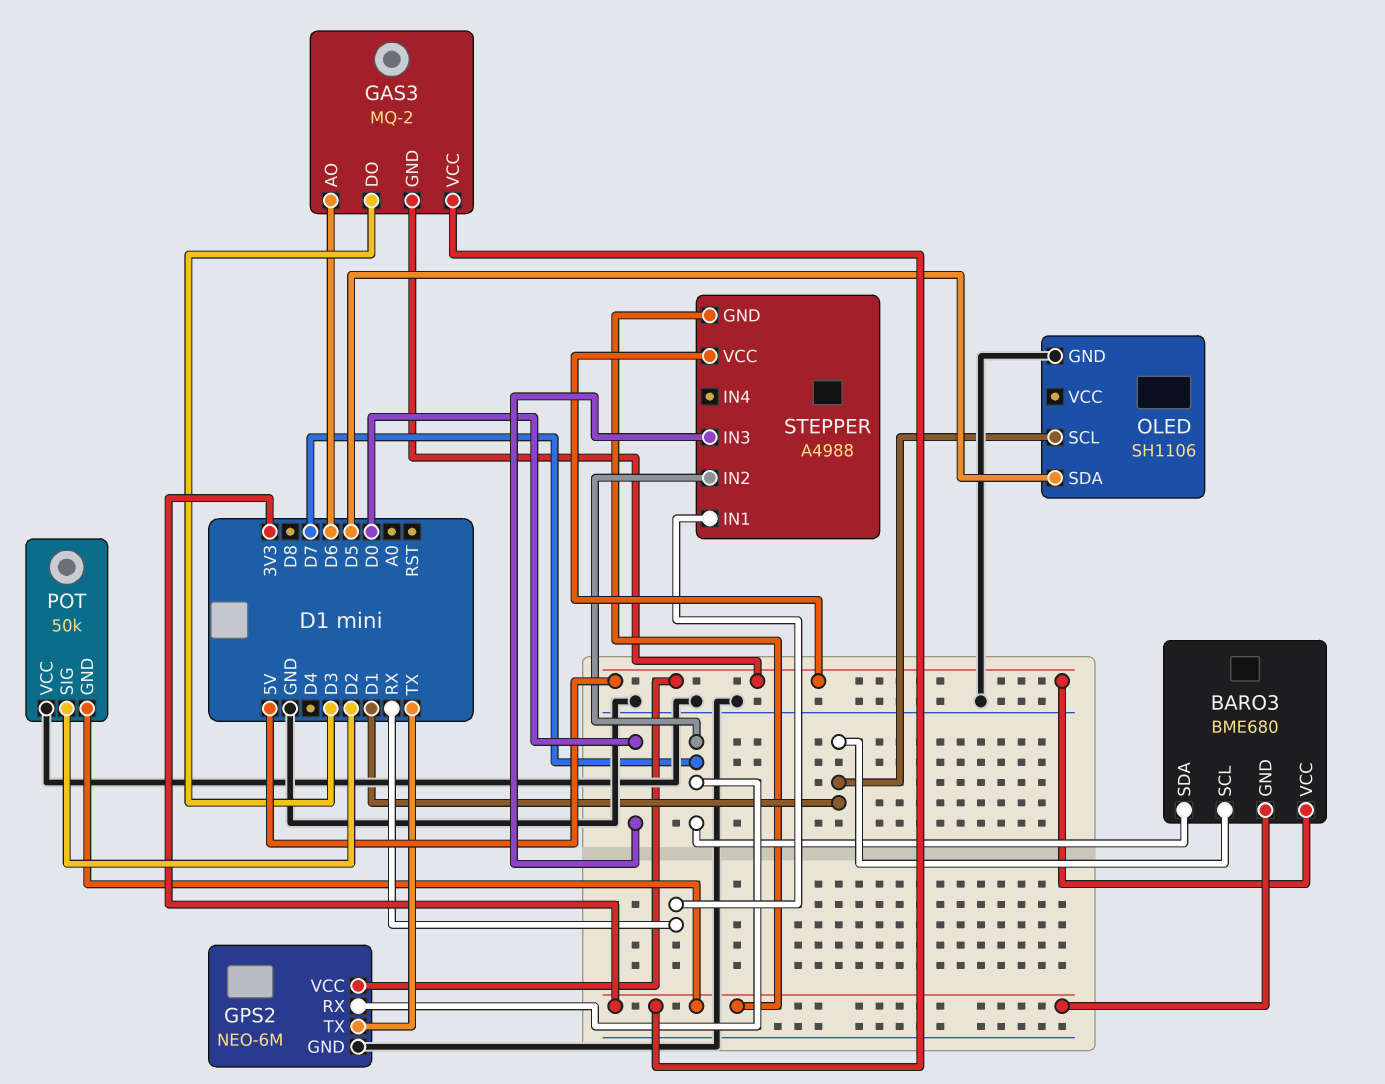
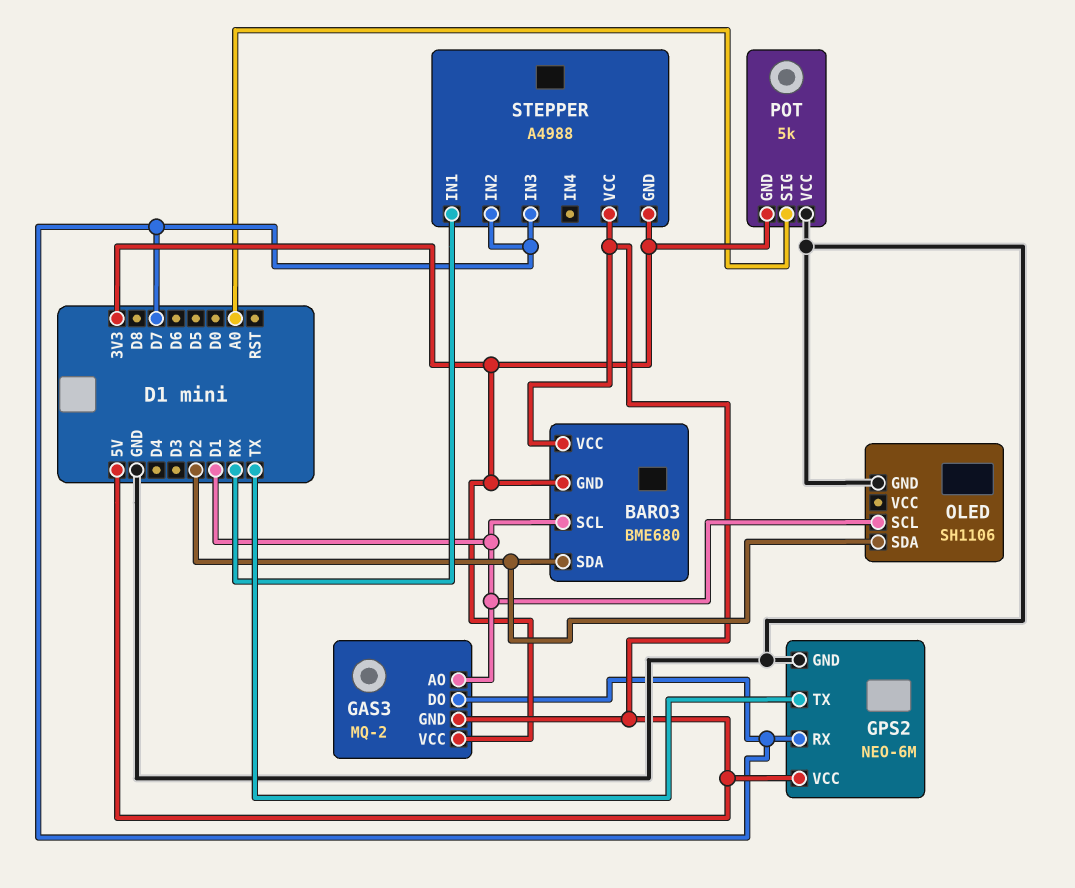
BARO3 pin SDA: D7 -> D2
GAS3 pin AO: D6 -> D1
GAS3 pin DO: D3 -> D7
OLED pin SDA: D5 -> D2
POT: 50k -> 5k
POT pin SIG: D2 -> A0
STEPPER pin IN3: D0 -> D7

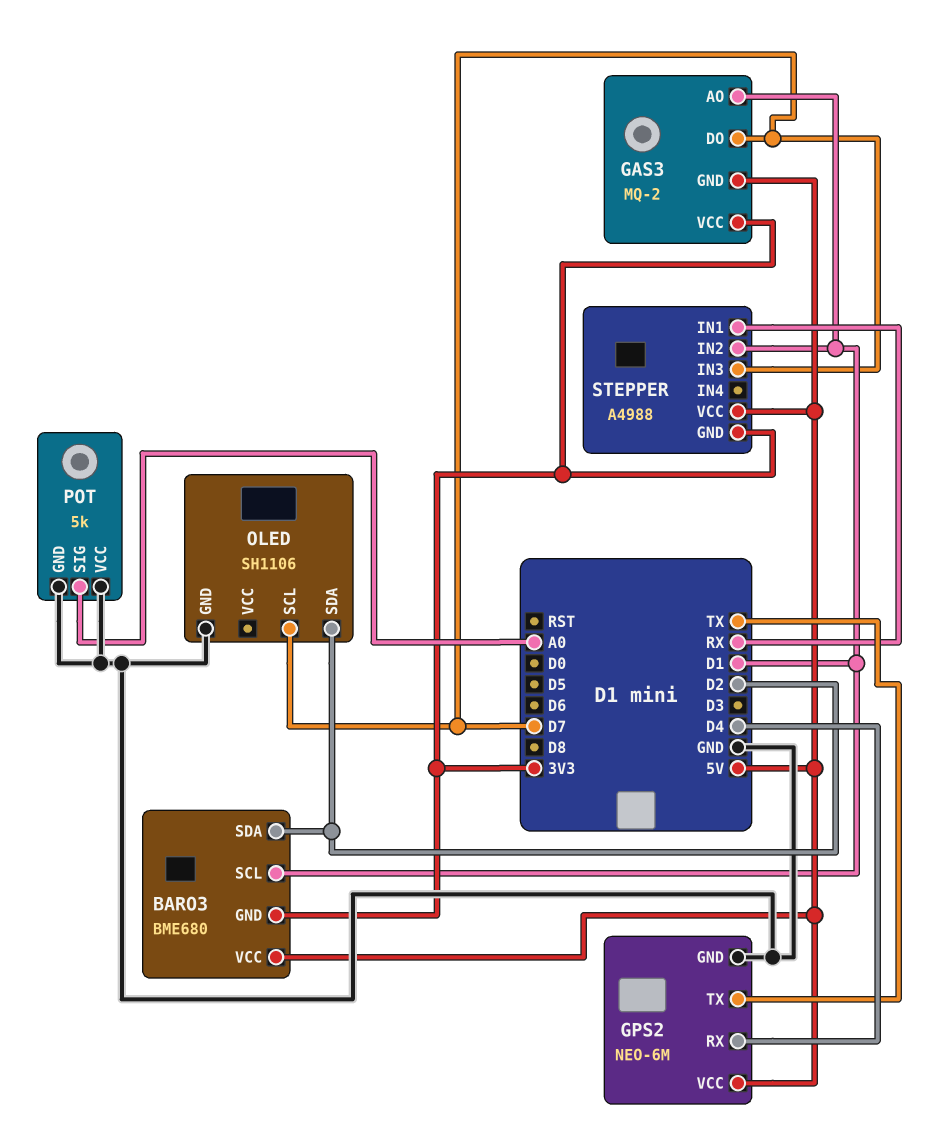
GPS2 pin RX: D7 -> D4
OLED pin SCL: D1 -> D7
POT pin GND: 3V3 -> GND
STEPPER pin IN2: D7 -> D1

